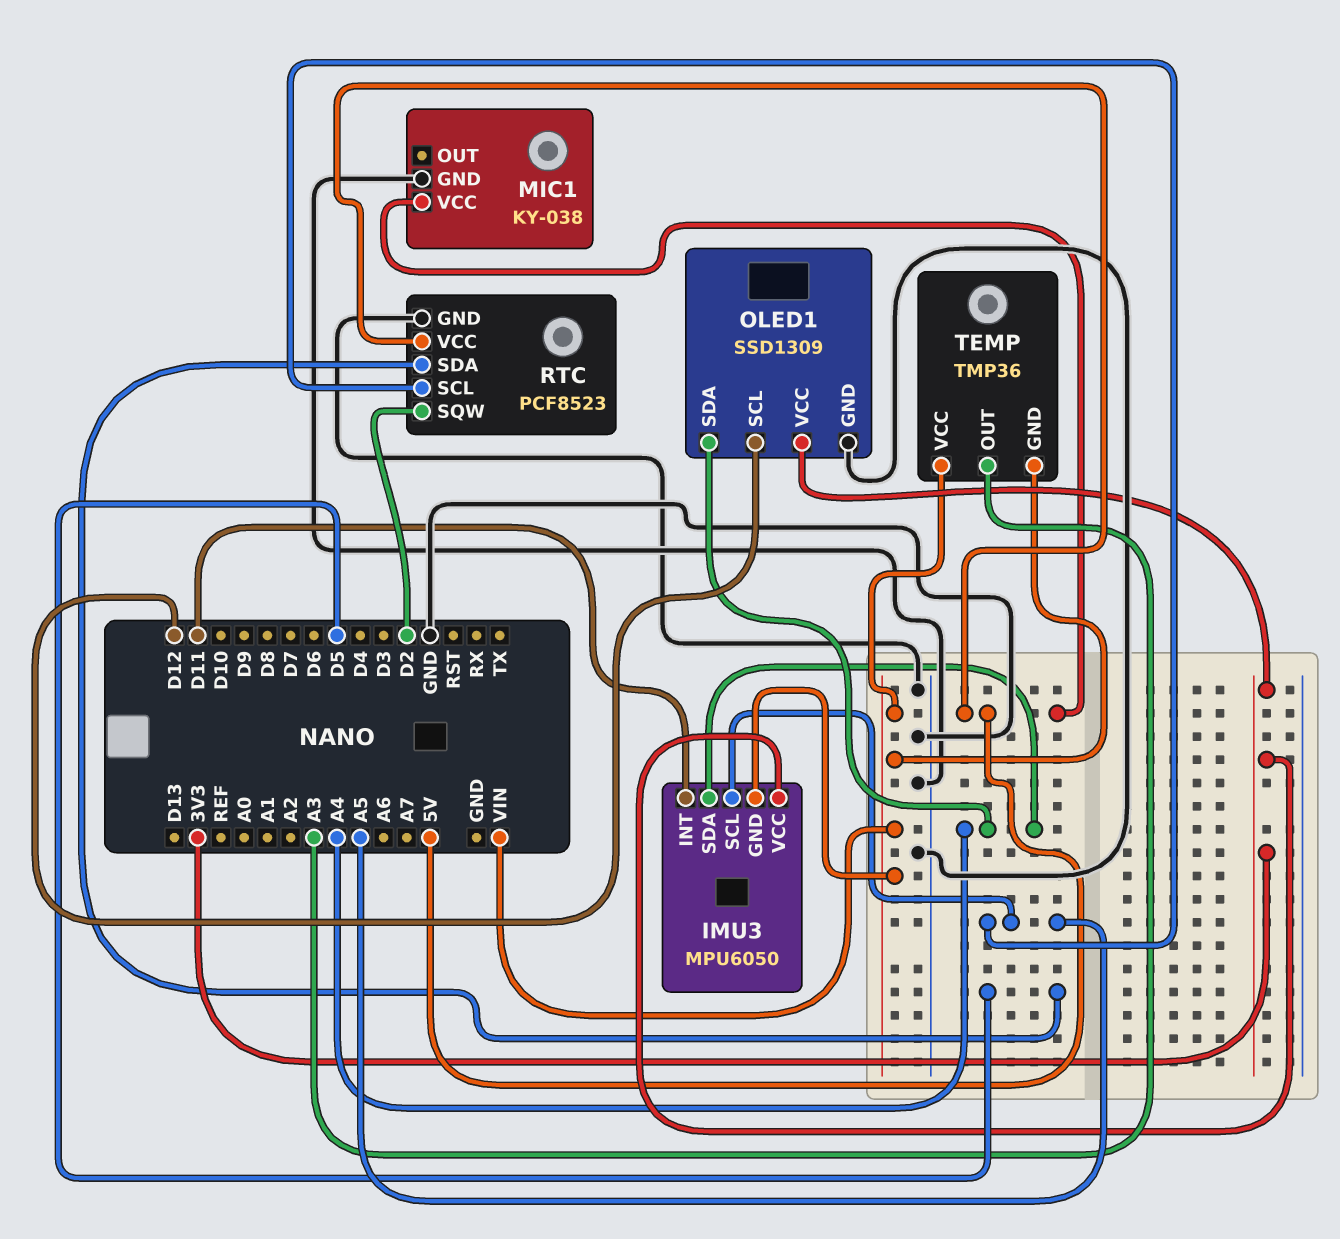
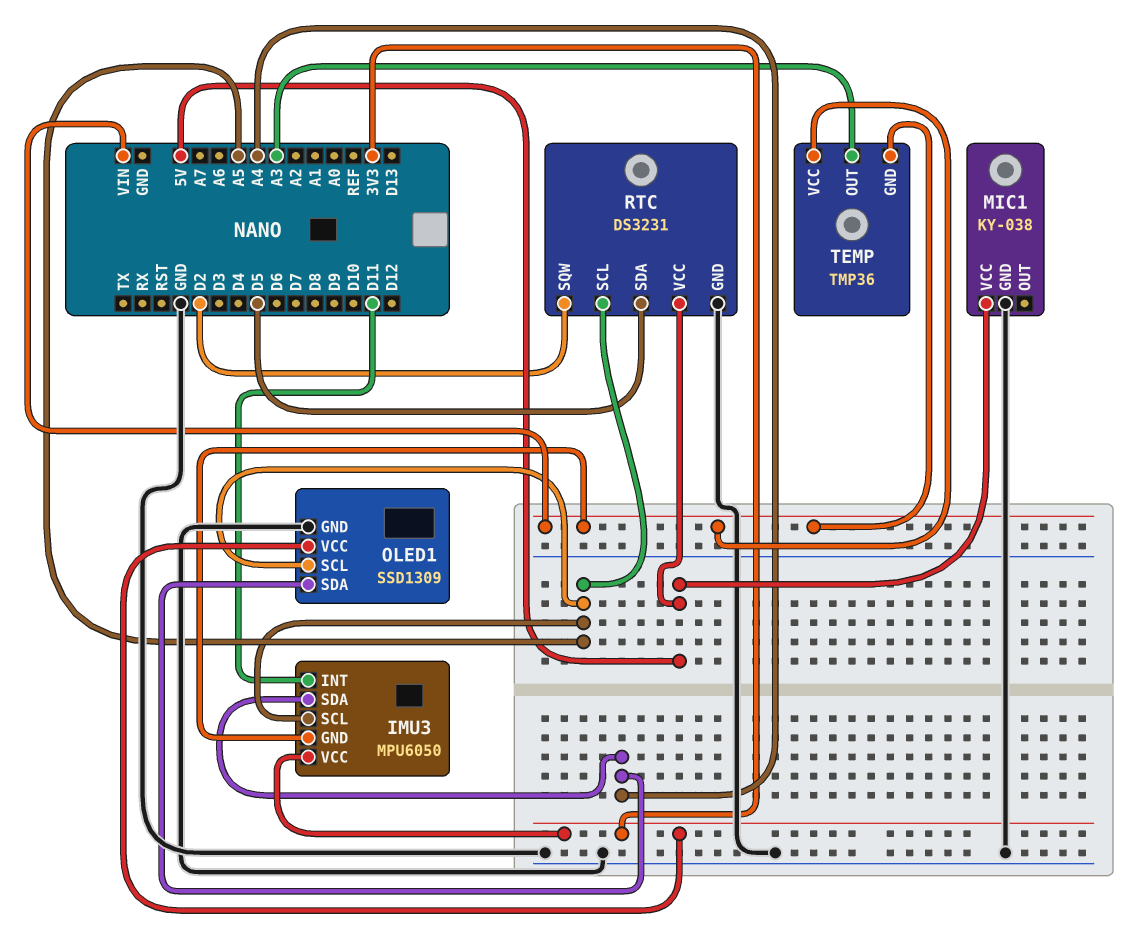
OLED1 pin SCL: D12 -> A5
RTC: PCF8523 -> DS3231

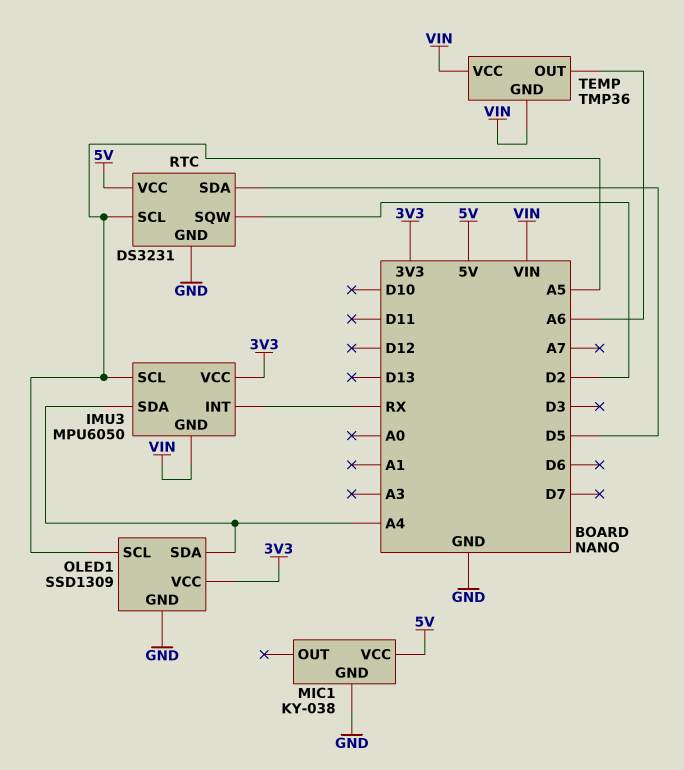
IMU3 pin INT: D11 -> RX
TEMP pin OUT: A3 -> A6

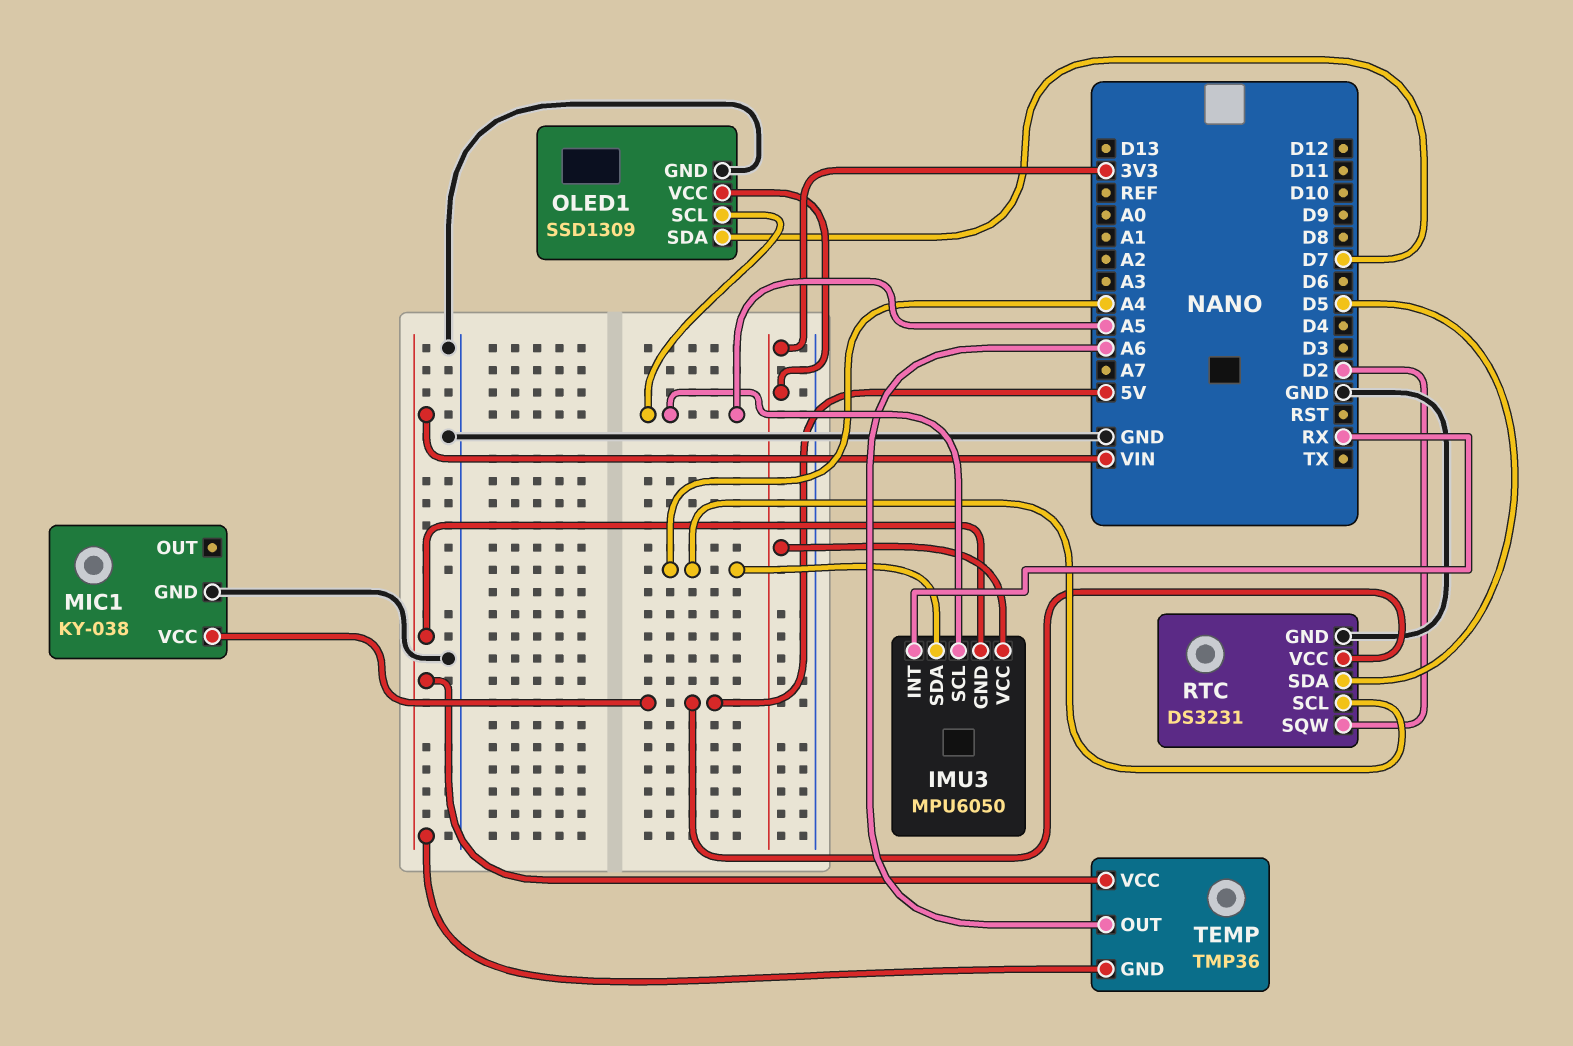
OLED1 pin SDA: A4 -> D7
RTC pin SCL: A5 -> A4

